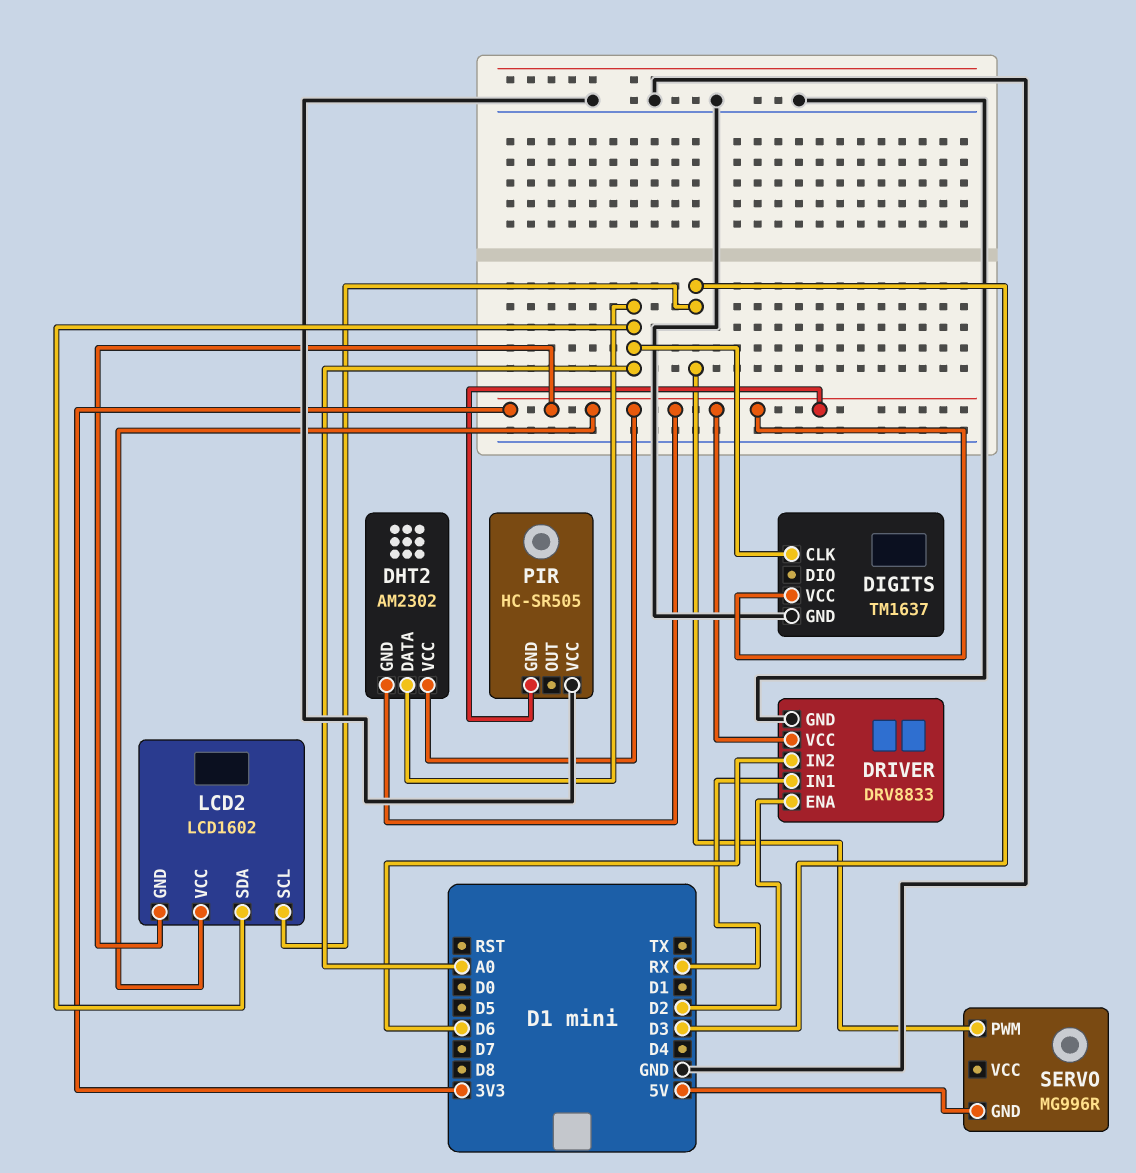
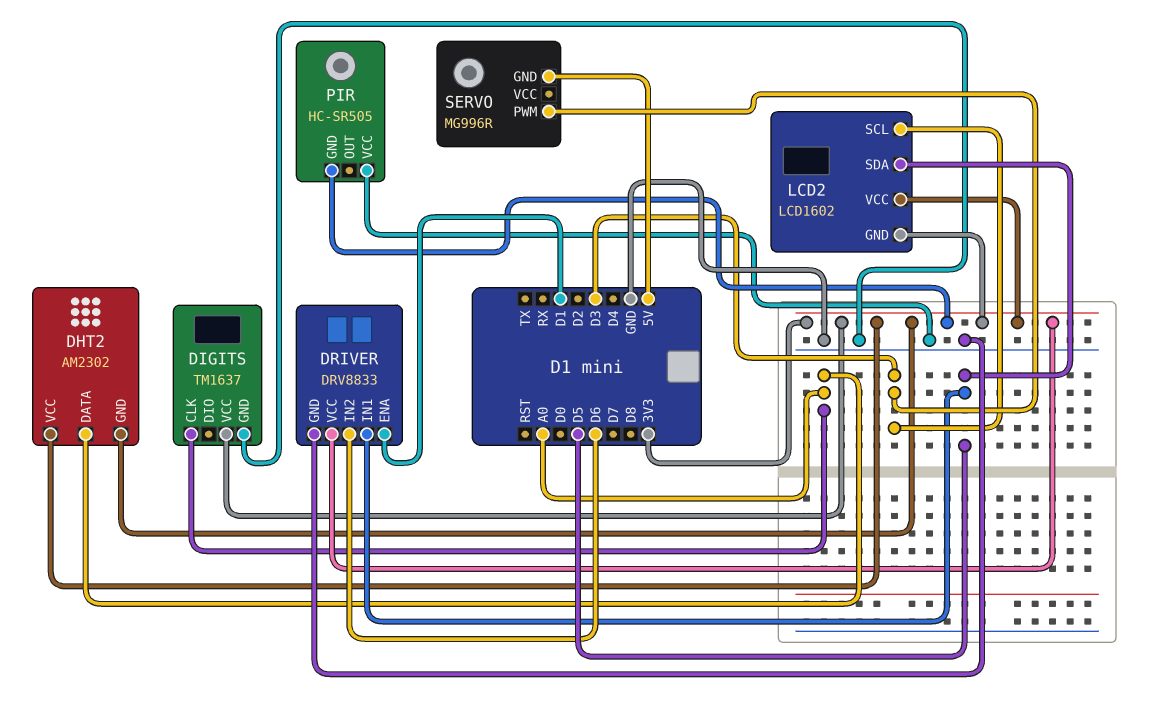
DRIVER pin ENA: D2 -> D1
DRIVER pin IN1: RX -> D5
LCD2 pin SDA: A0 -> D5

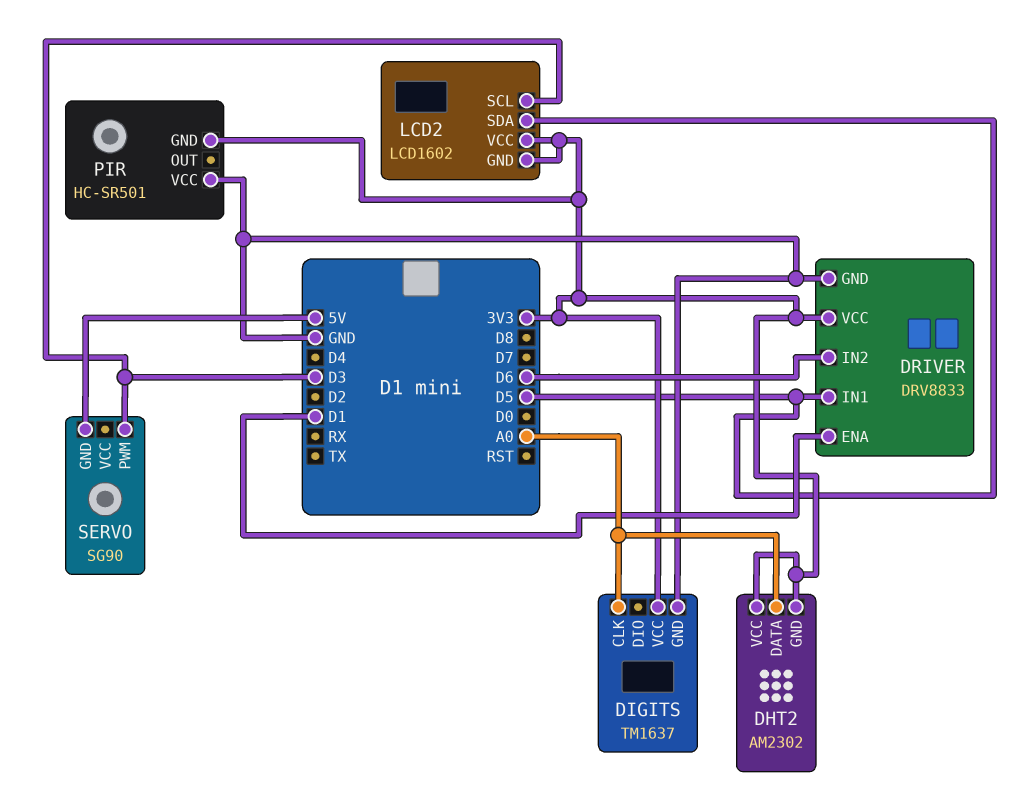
PIR: HC-SR505 -> HC-SR501
SERVO: MG996R -> SG90

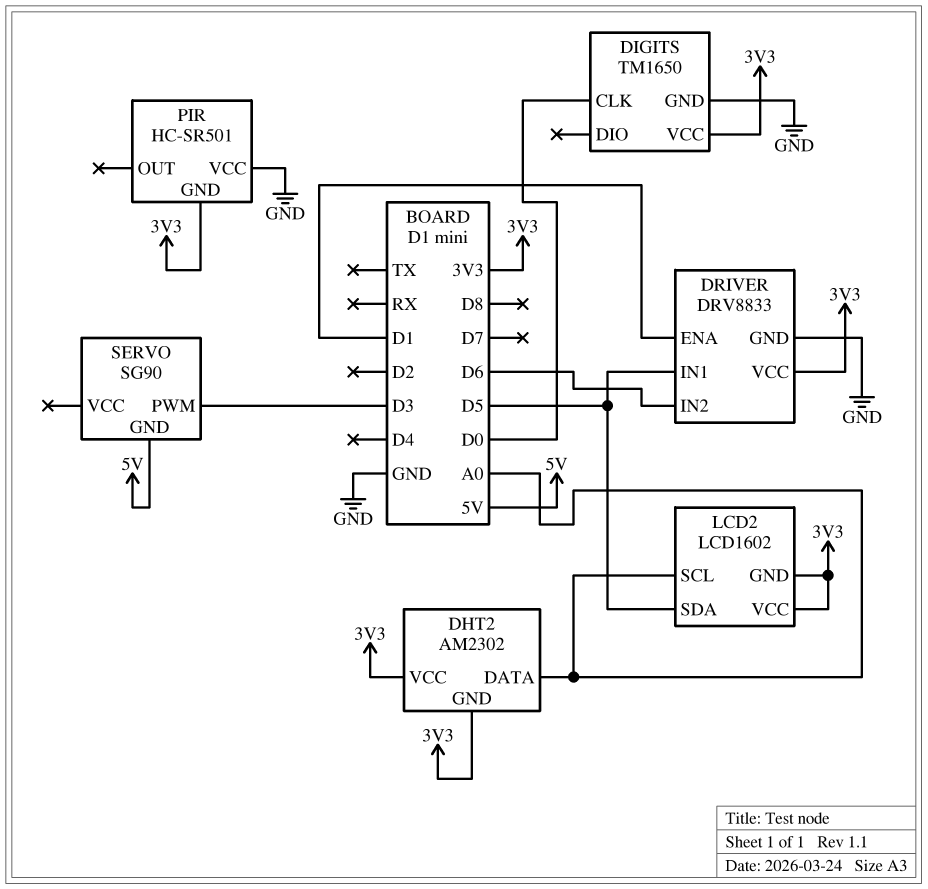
DIGITS: TM1637 -> TM1650
DIGITS pin CLK: A0 -> D0
LCD2 pin SCL: D3 -> A0

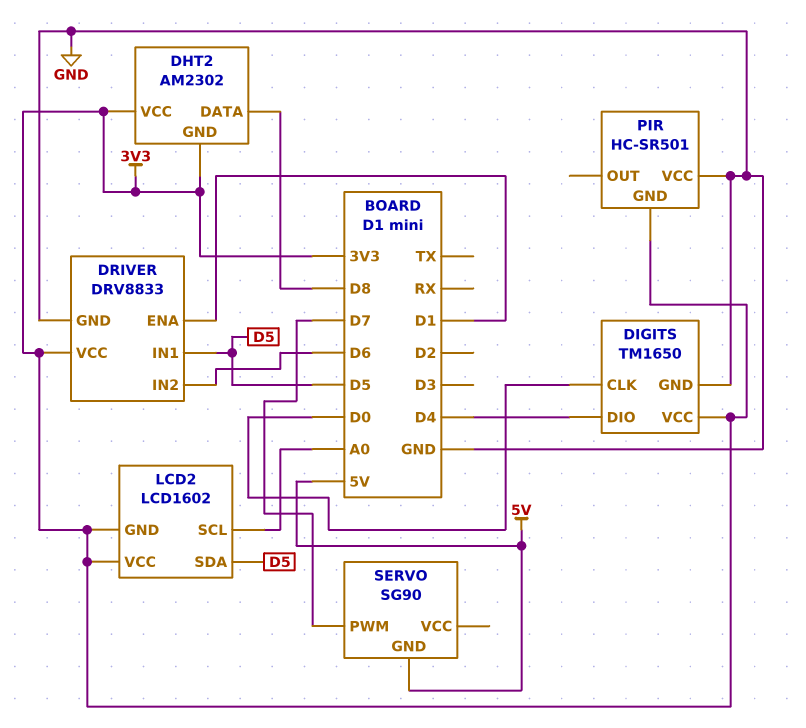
DHT2 pin DATA: A0 -> D8
DIGITS pin DIO: none -> D4
SERVO pin PWM: D3 -> D7

